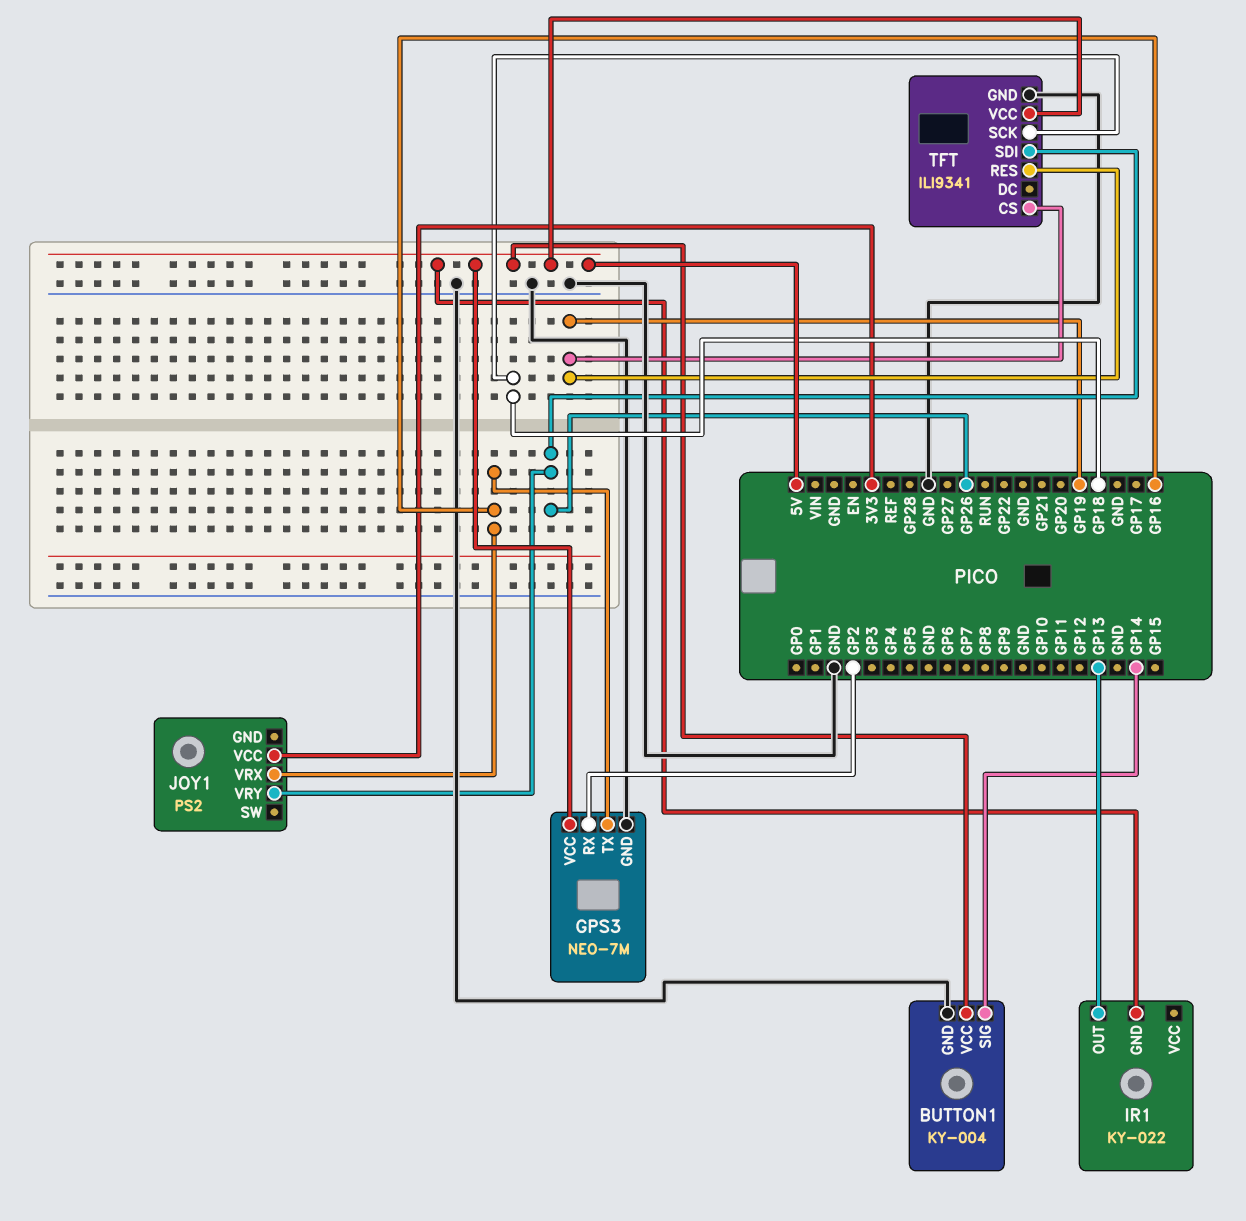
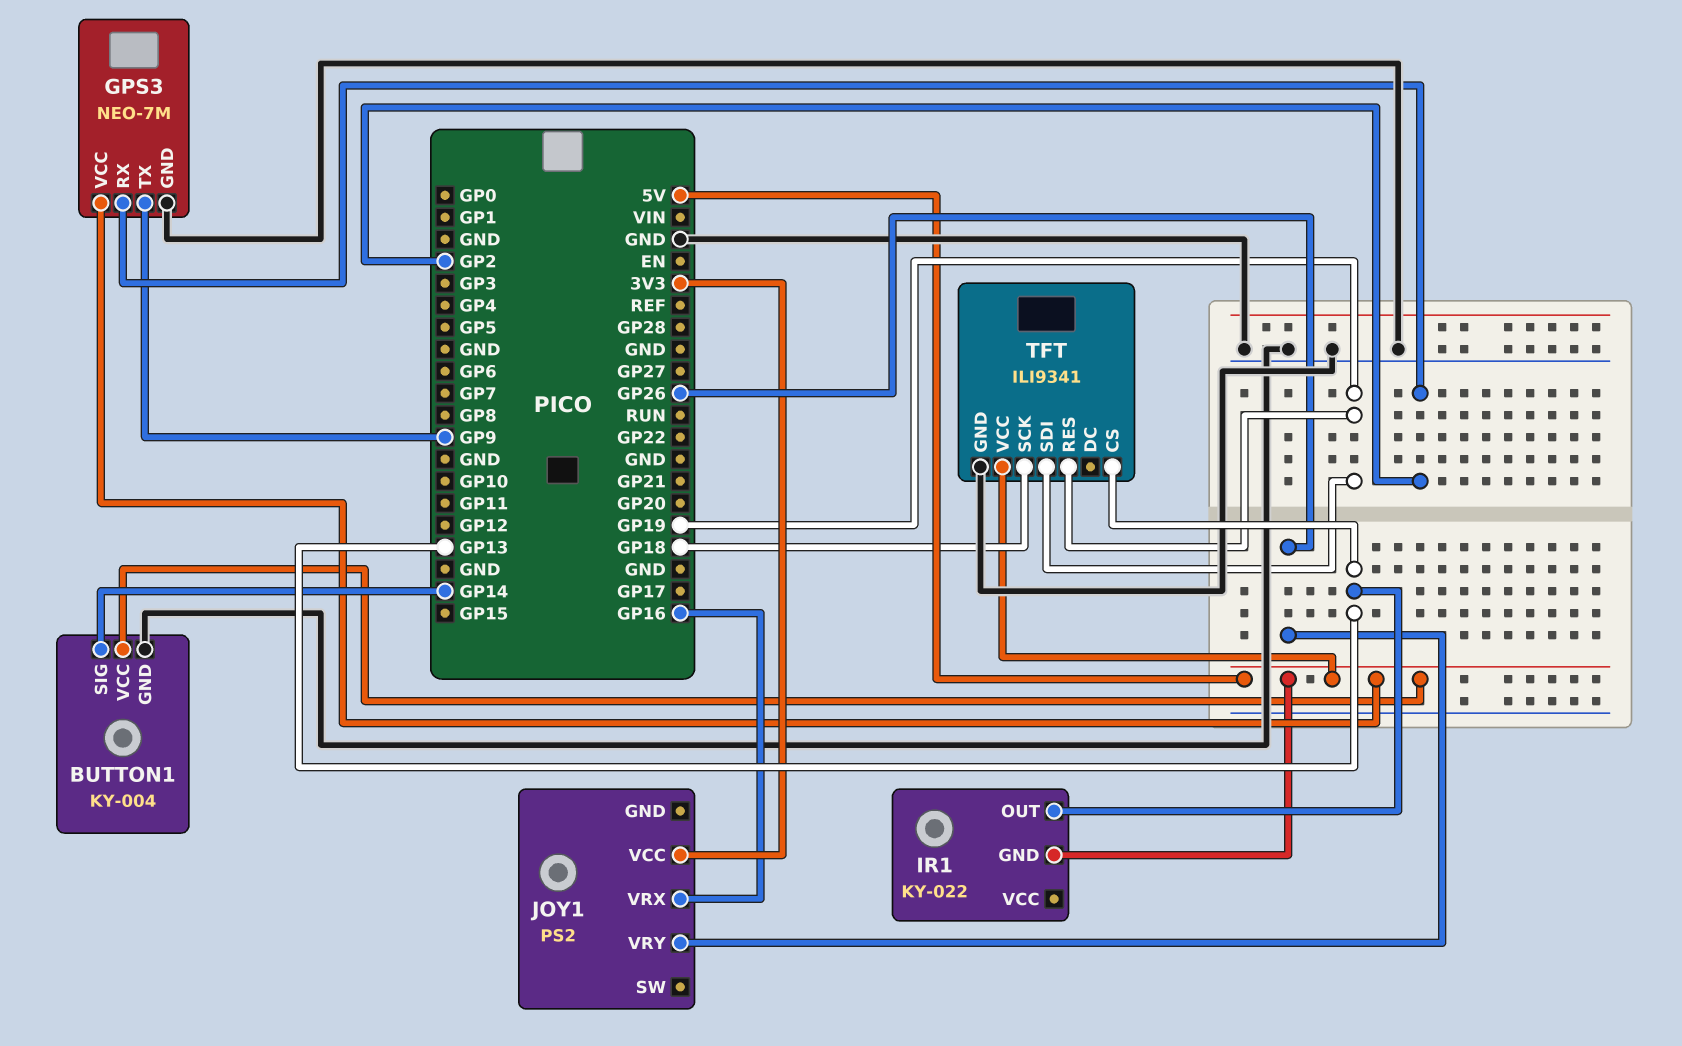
GPS3 pin TX: GP16 -> GP9
TFT pin CS: GP19 -> GP13
TFT pin SDI: GP26 -> GP19

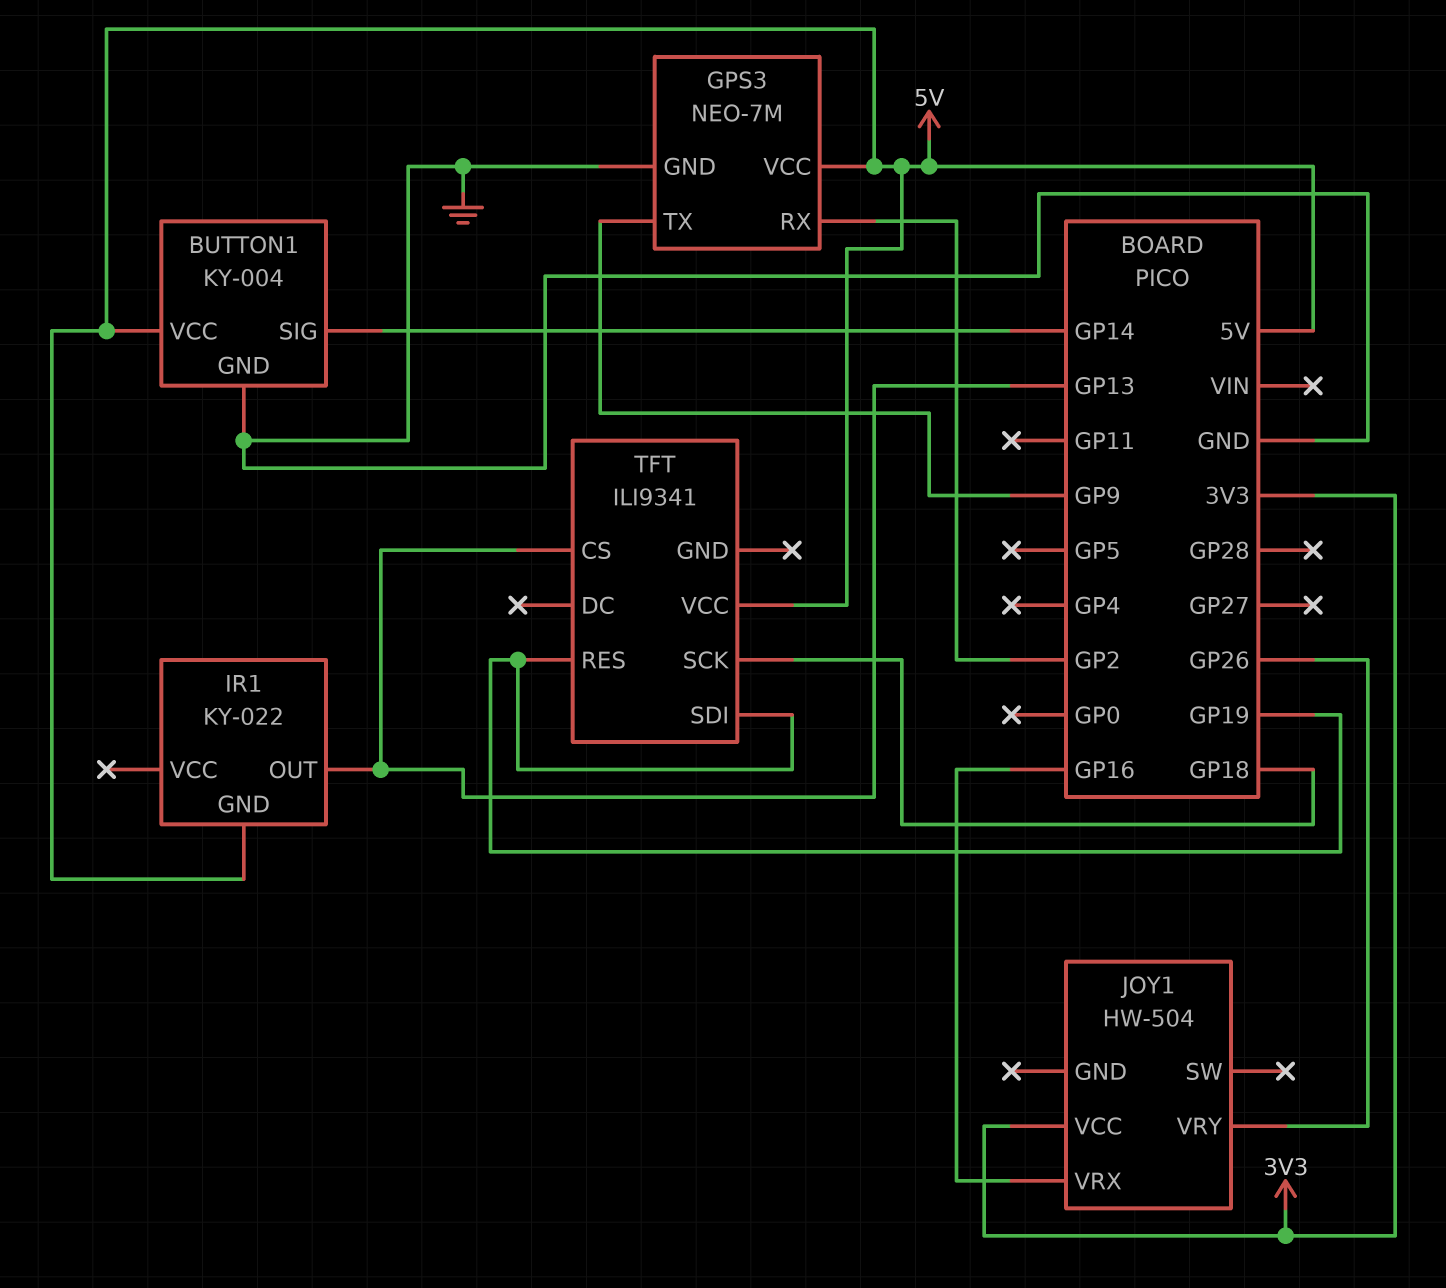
JOY1: PS2 -> HW-504
TFT pin GND: GND -> none

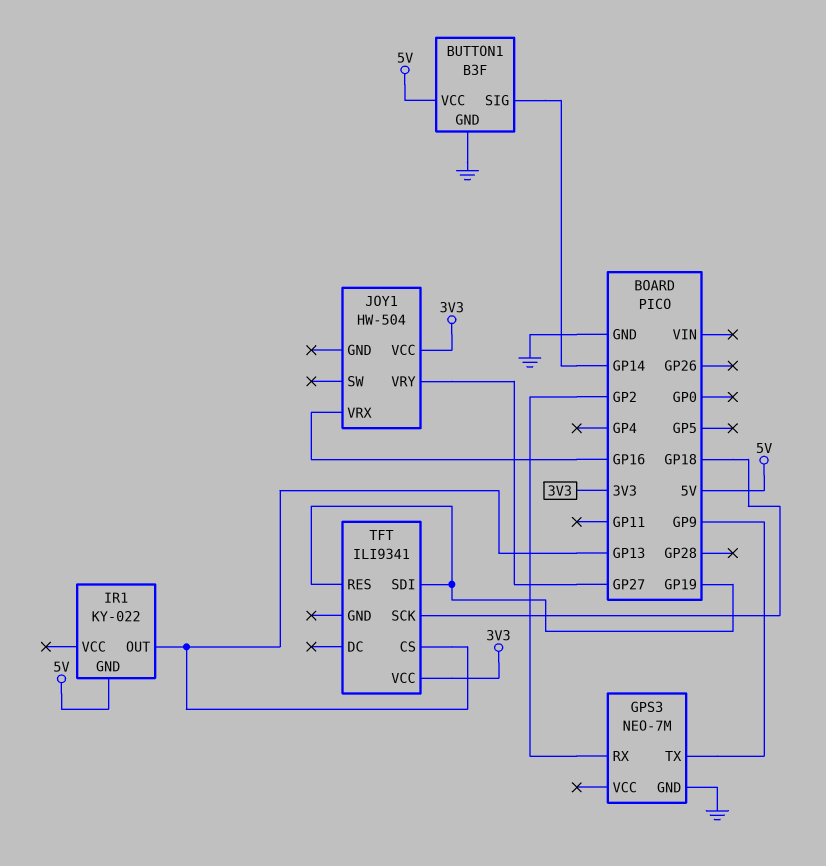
BUTTON1: KY-004 -> B3F
GPS3 pin VCC: 5V -> none
JOY1 pin VRY: GP26 -> GP27
TFT pin VCC: 5V -> 3V3

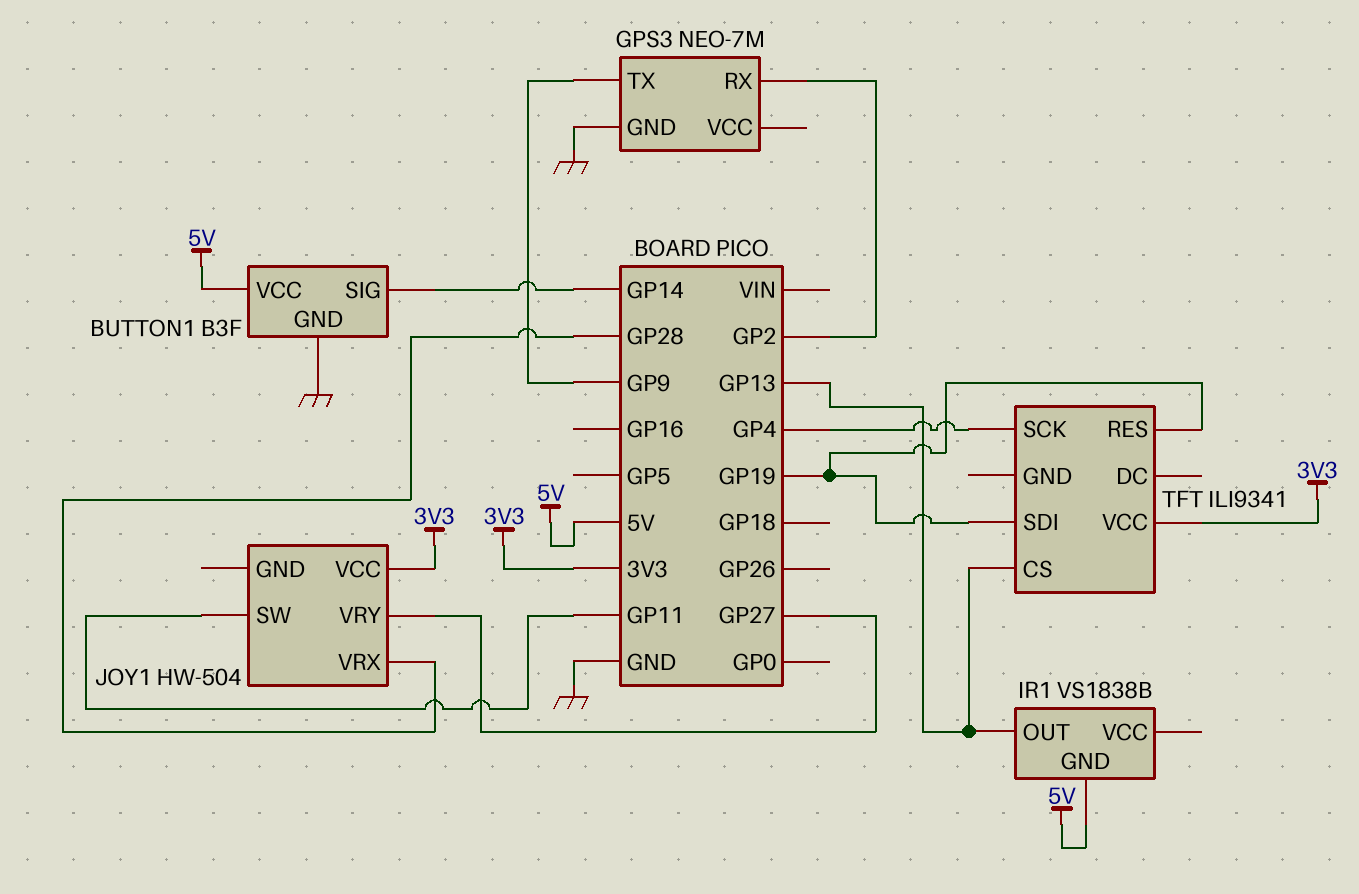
IR1: KY-022 -> VS1838B
JOY1 pin SW: none -> GP11
JOY1 pin VRX: GP16 -> GP28
TFT pin SCK: GP18 -> GP4

